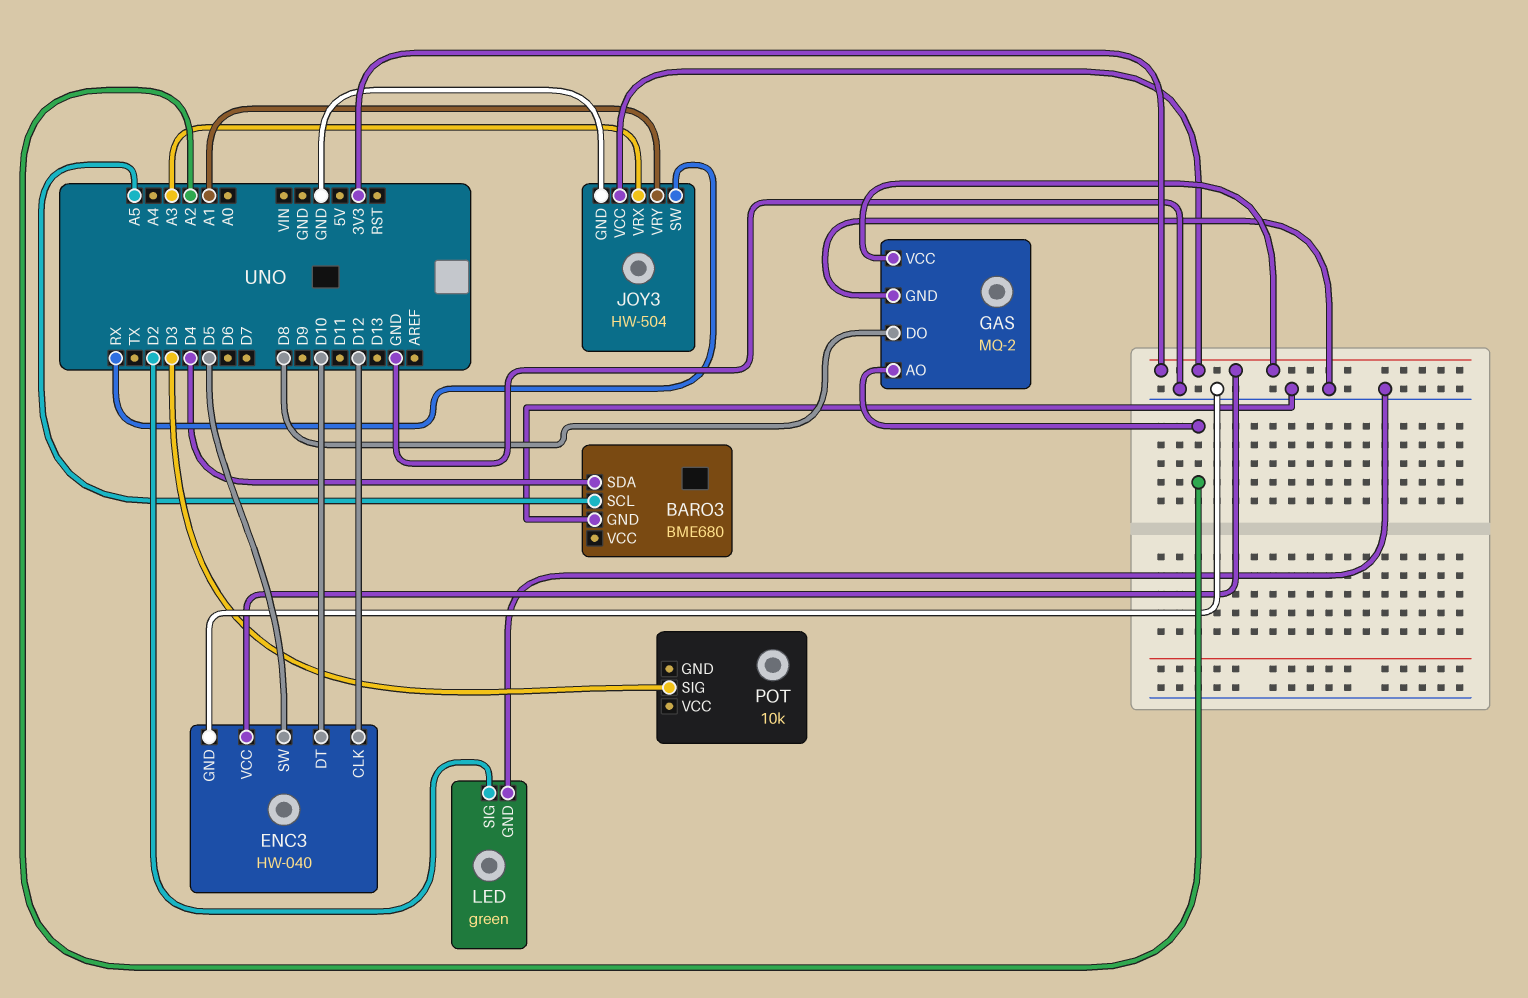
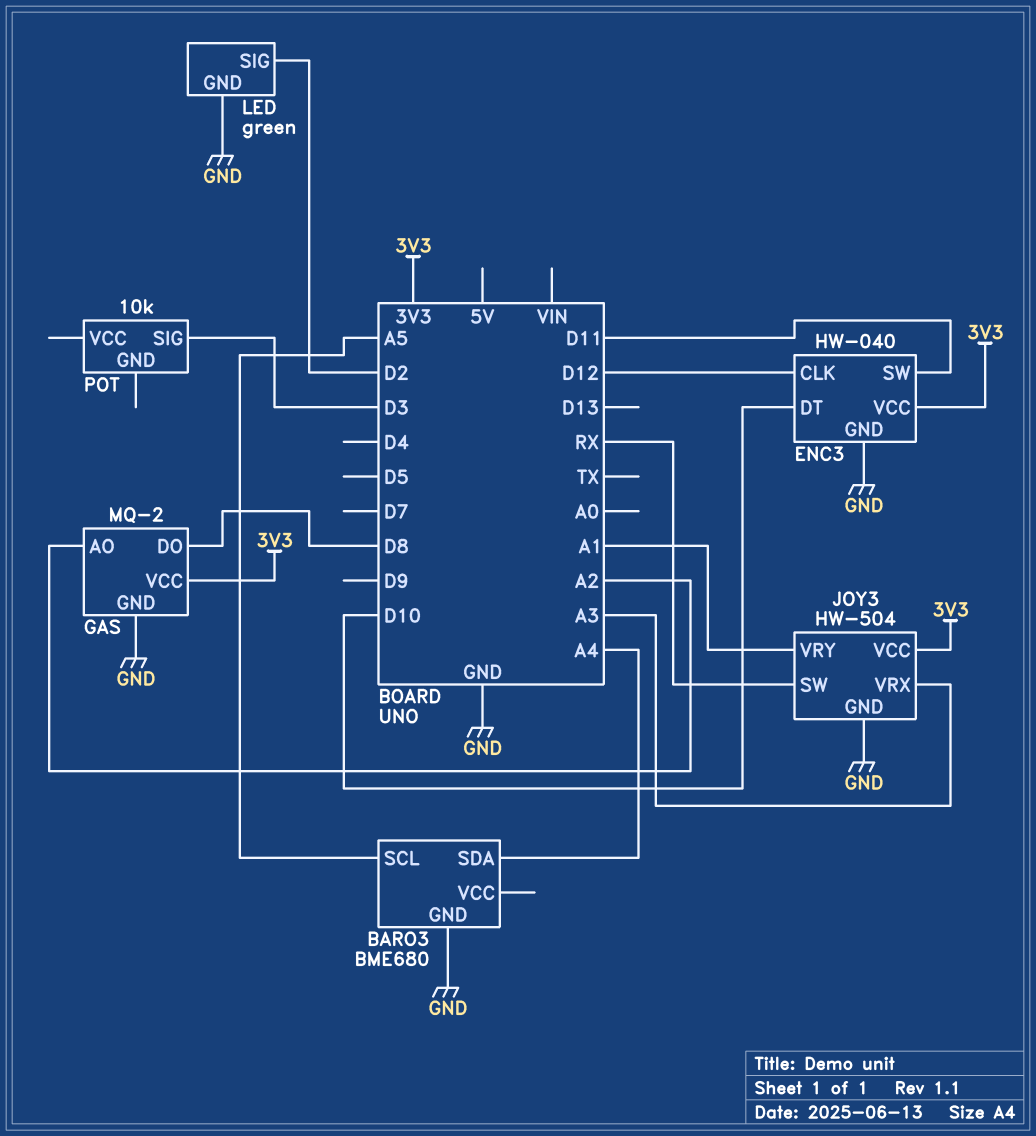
BARO3 pin SDA: D4 -> A4
ENC3 pin SW: D5 -> D11

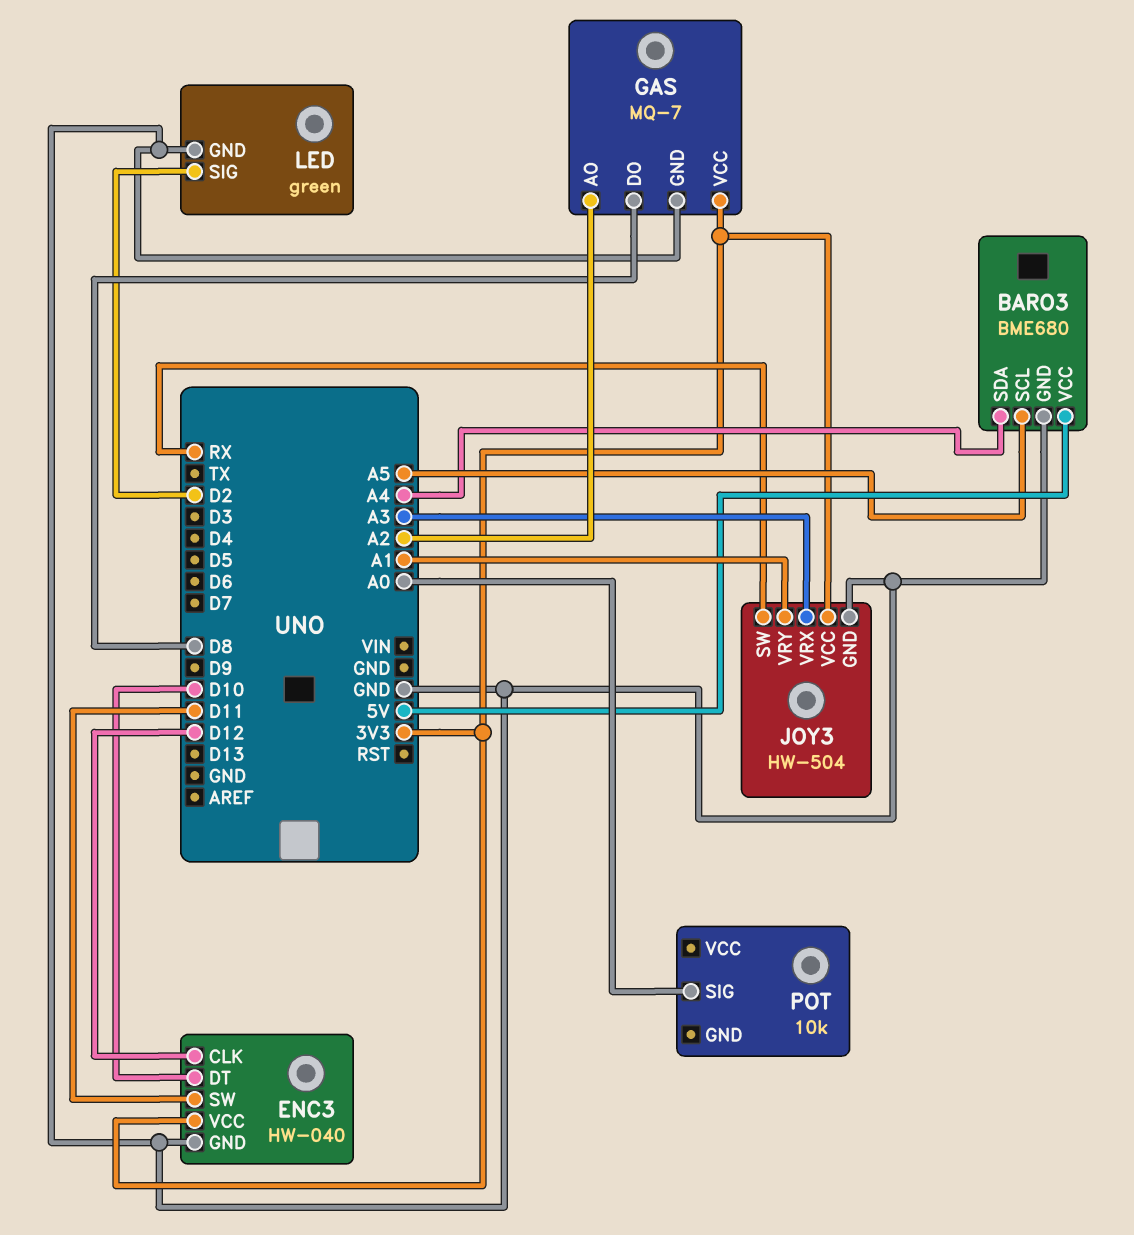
BARO3 pin VCC: none -> 5V
GAS: MQ-2 -> MQ-7
POT pin SIG: D3 -> A0

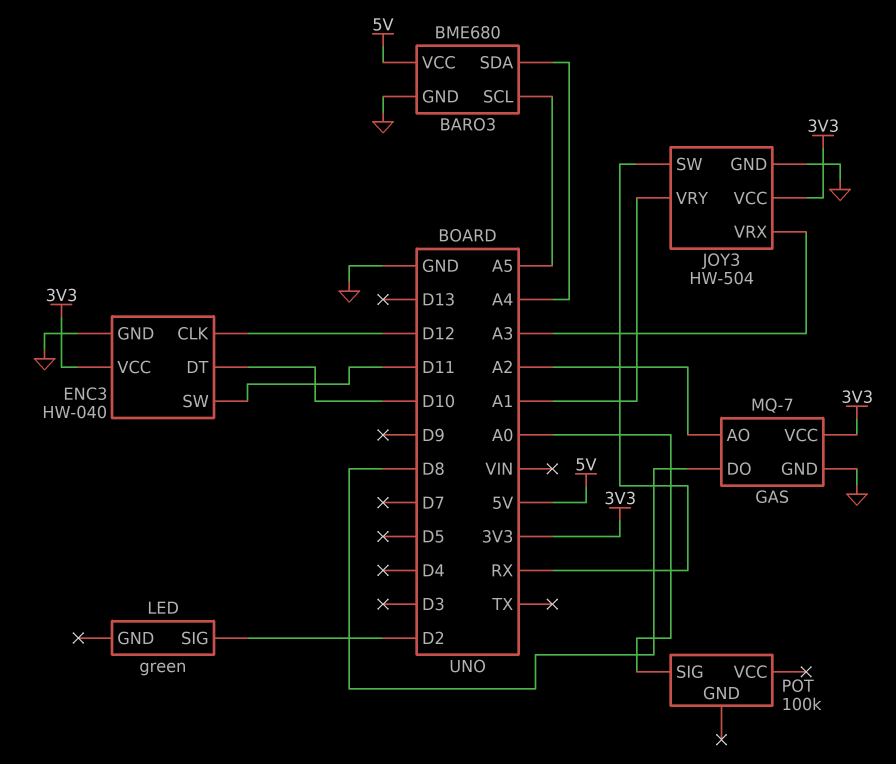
LED pin GND: GND -> none
POT: 10k -> 100k

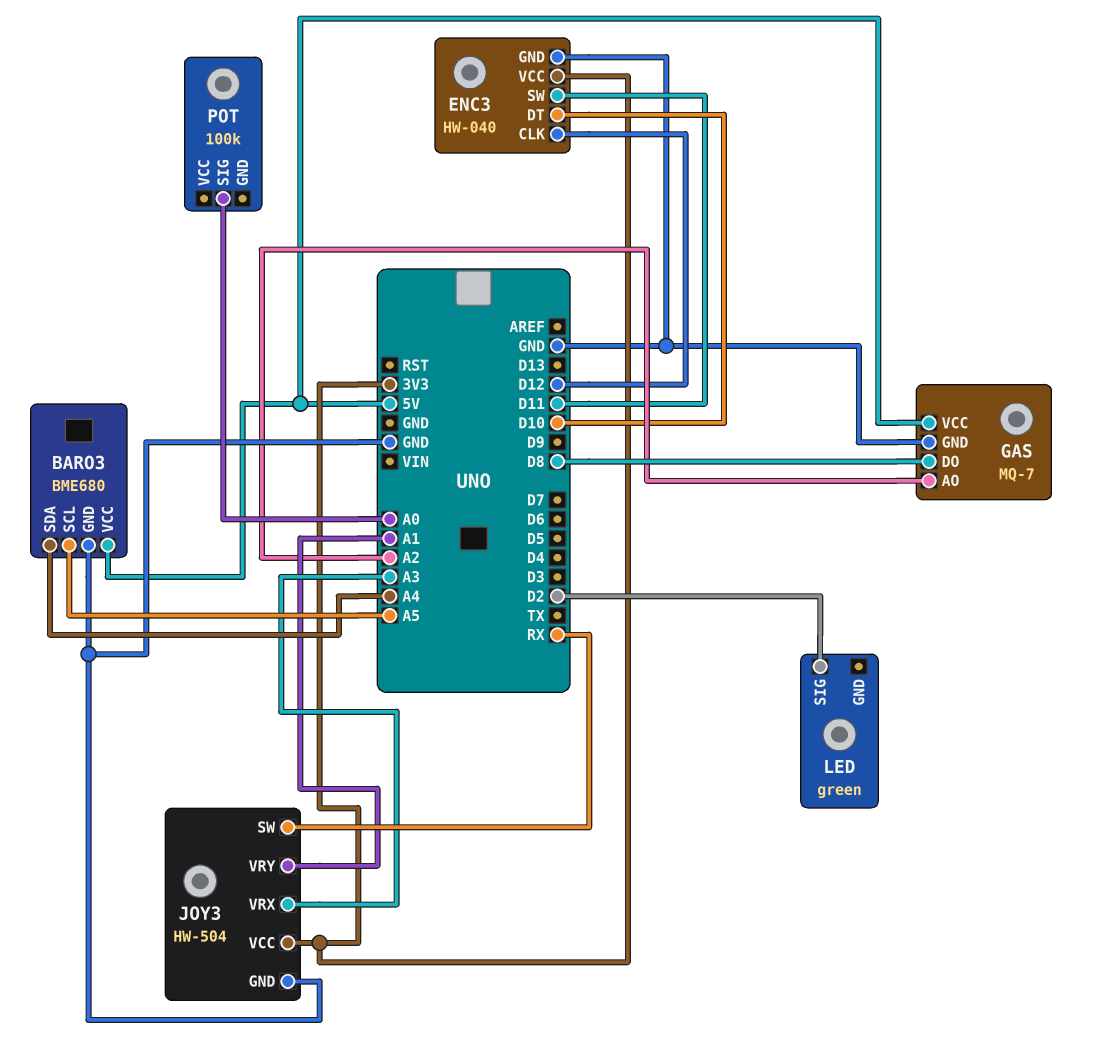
GAS pin VCC: 3V3 -> 5V

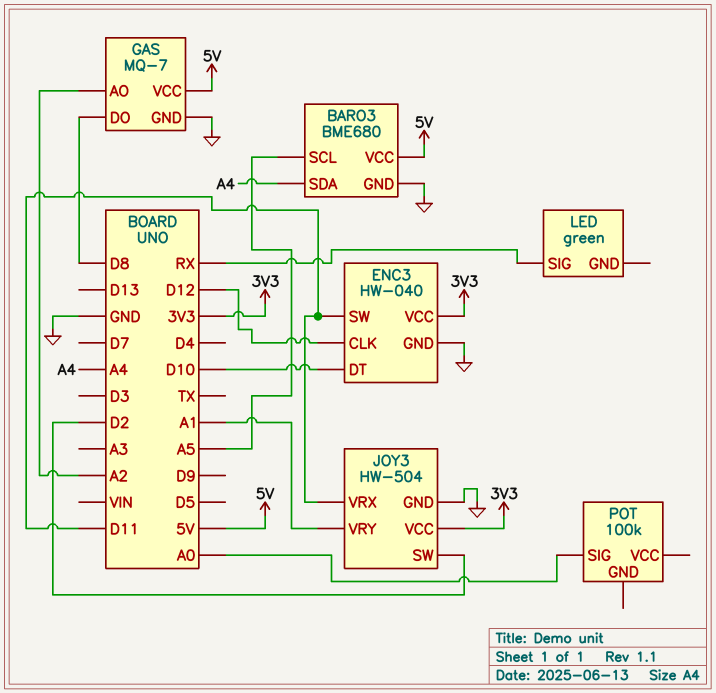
JOY3 pin SW: RX -> D2
JOY3 pin VRX: A3 -> D11
LED pin SIG: D2 -> RX

